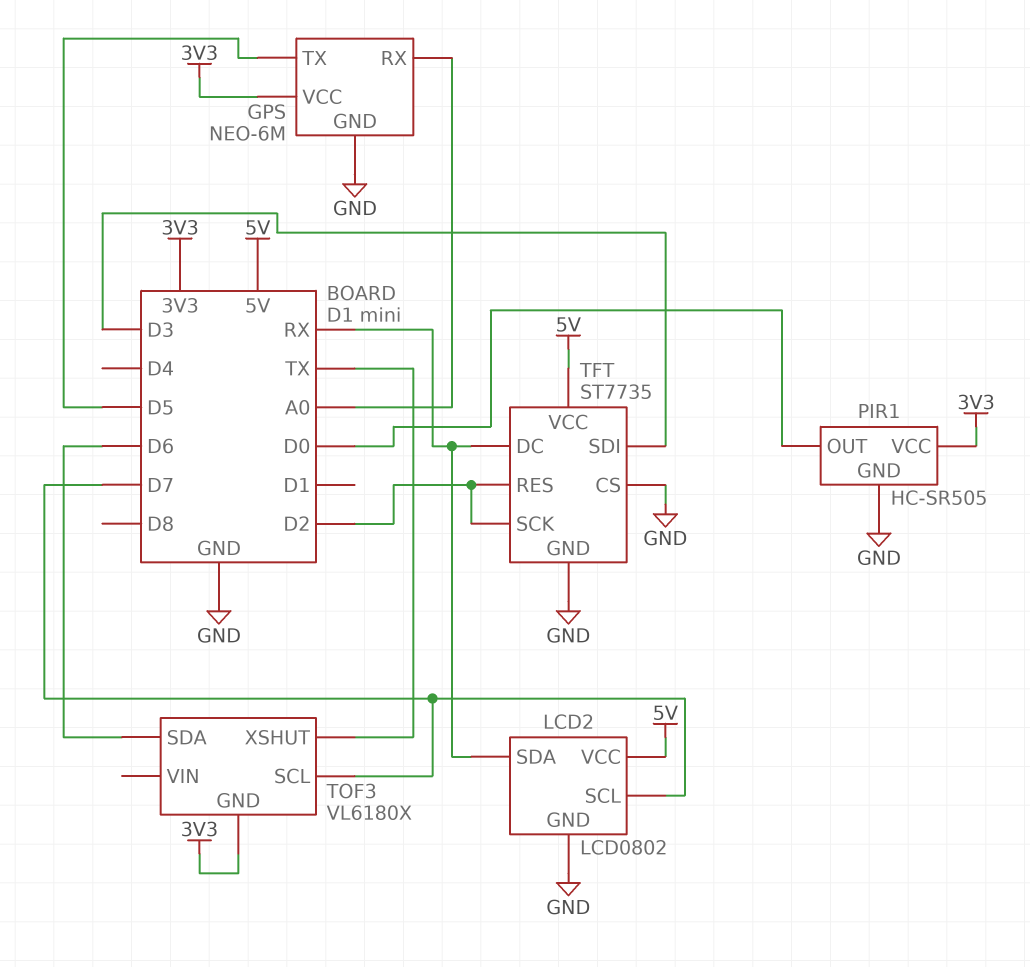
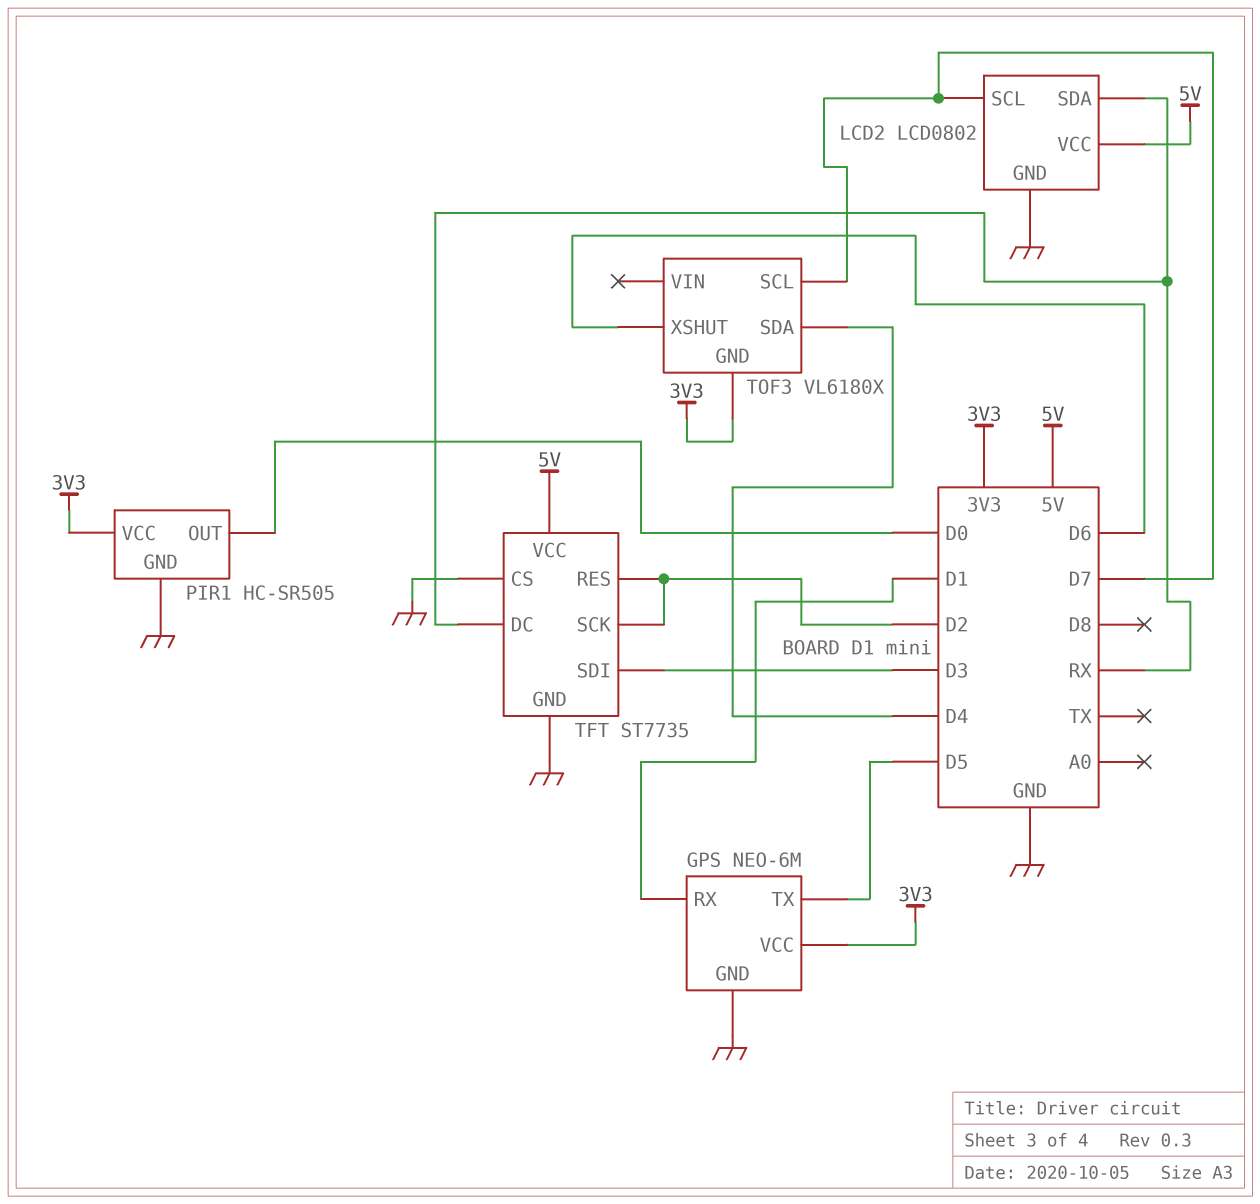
GPS pin RX: A0 -> D1
TOF3 pin SDA: D6 -> D4
TOF3 pin XSHUT: TX -> D6

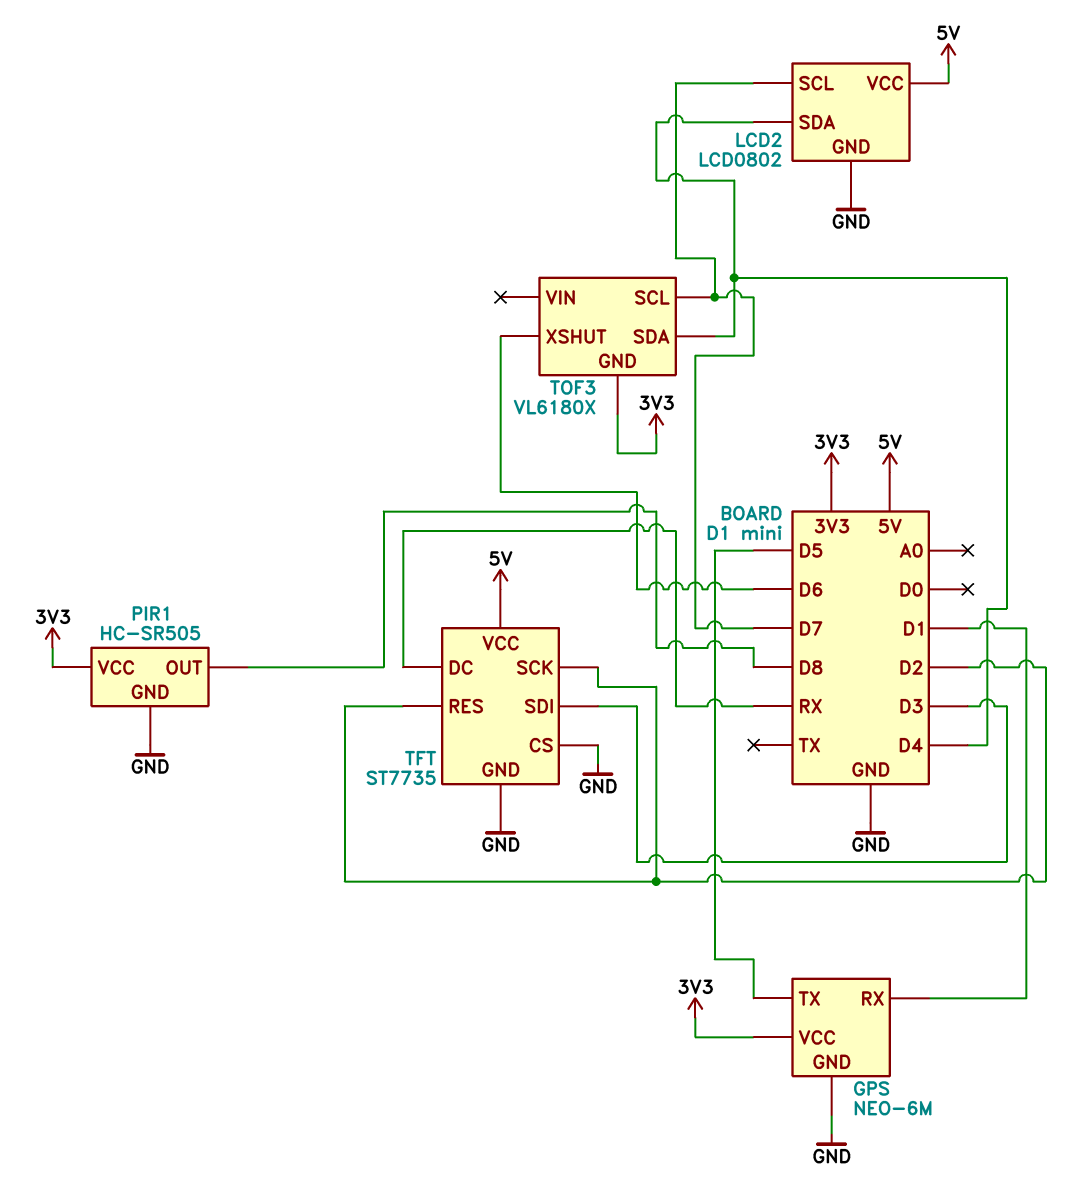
LCD2 pin SDA: RX -> D4
PIR1 pin OUT: D0 -> D8

